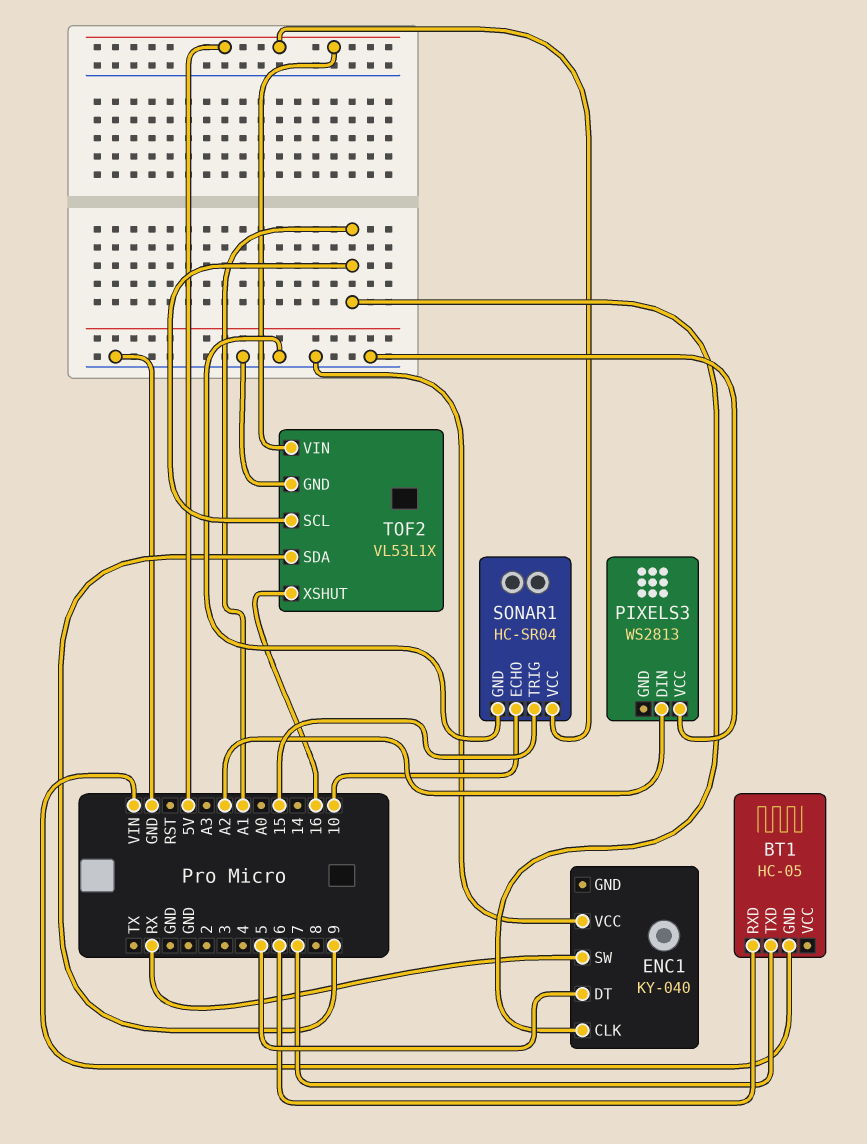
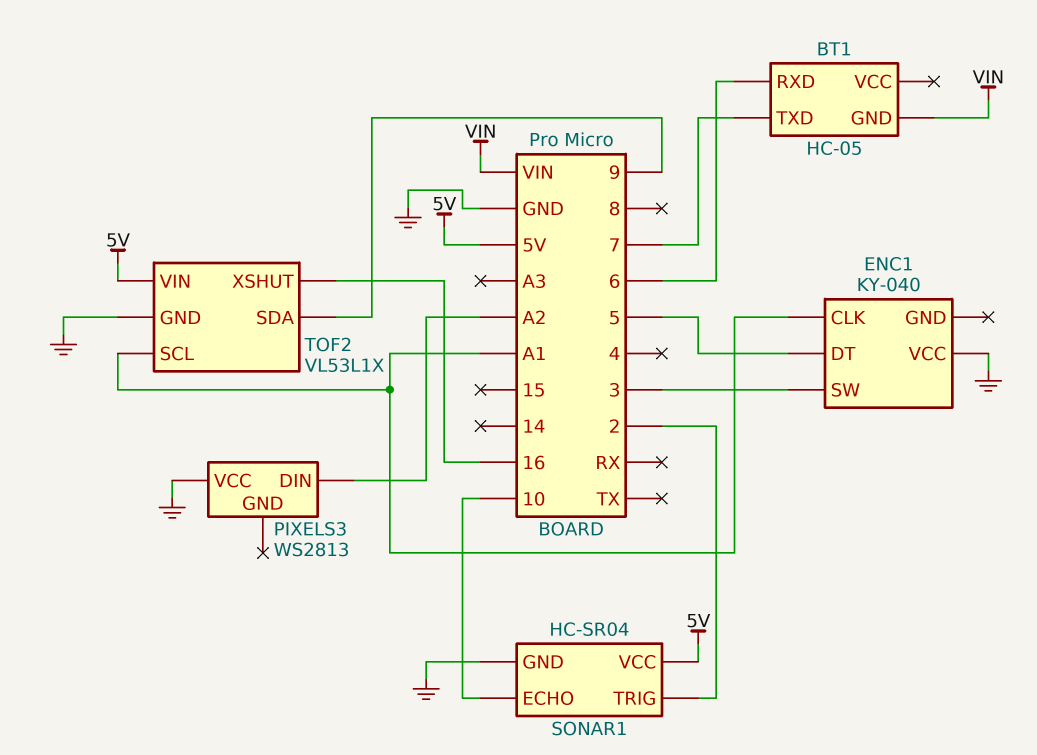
ENC1 pin SW: RX -> 3
SONAR1 pin TRIG: 15 -> 2

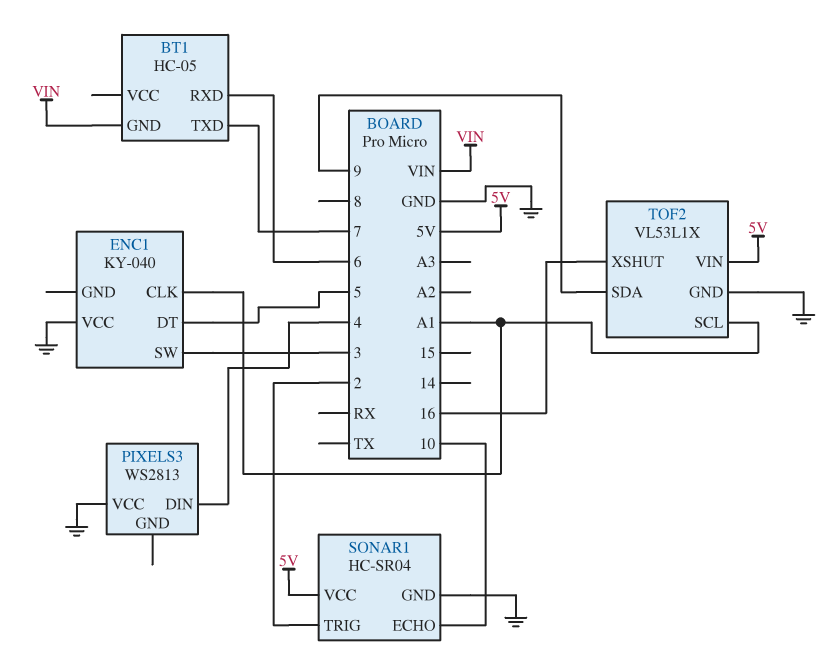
PIXELS3 pin DIN: A2 -> 4

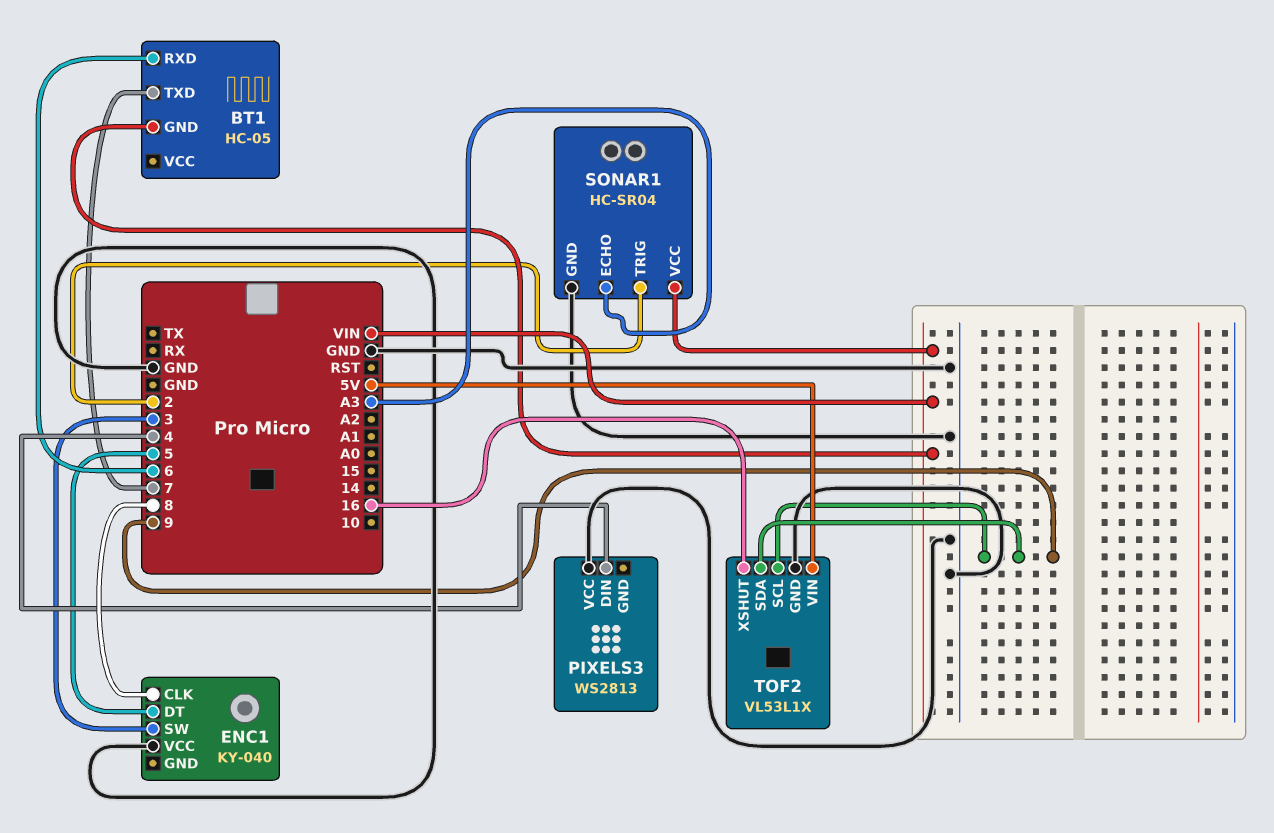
ENC1 pin CLK: A1 -> 8
SONAR1 pin ECHO: 10 -> A3
SONAR1 pin VCC: 5V -> VIN
TOF2 pin SCL: A1 -> 9

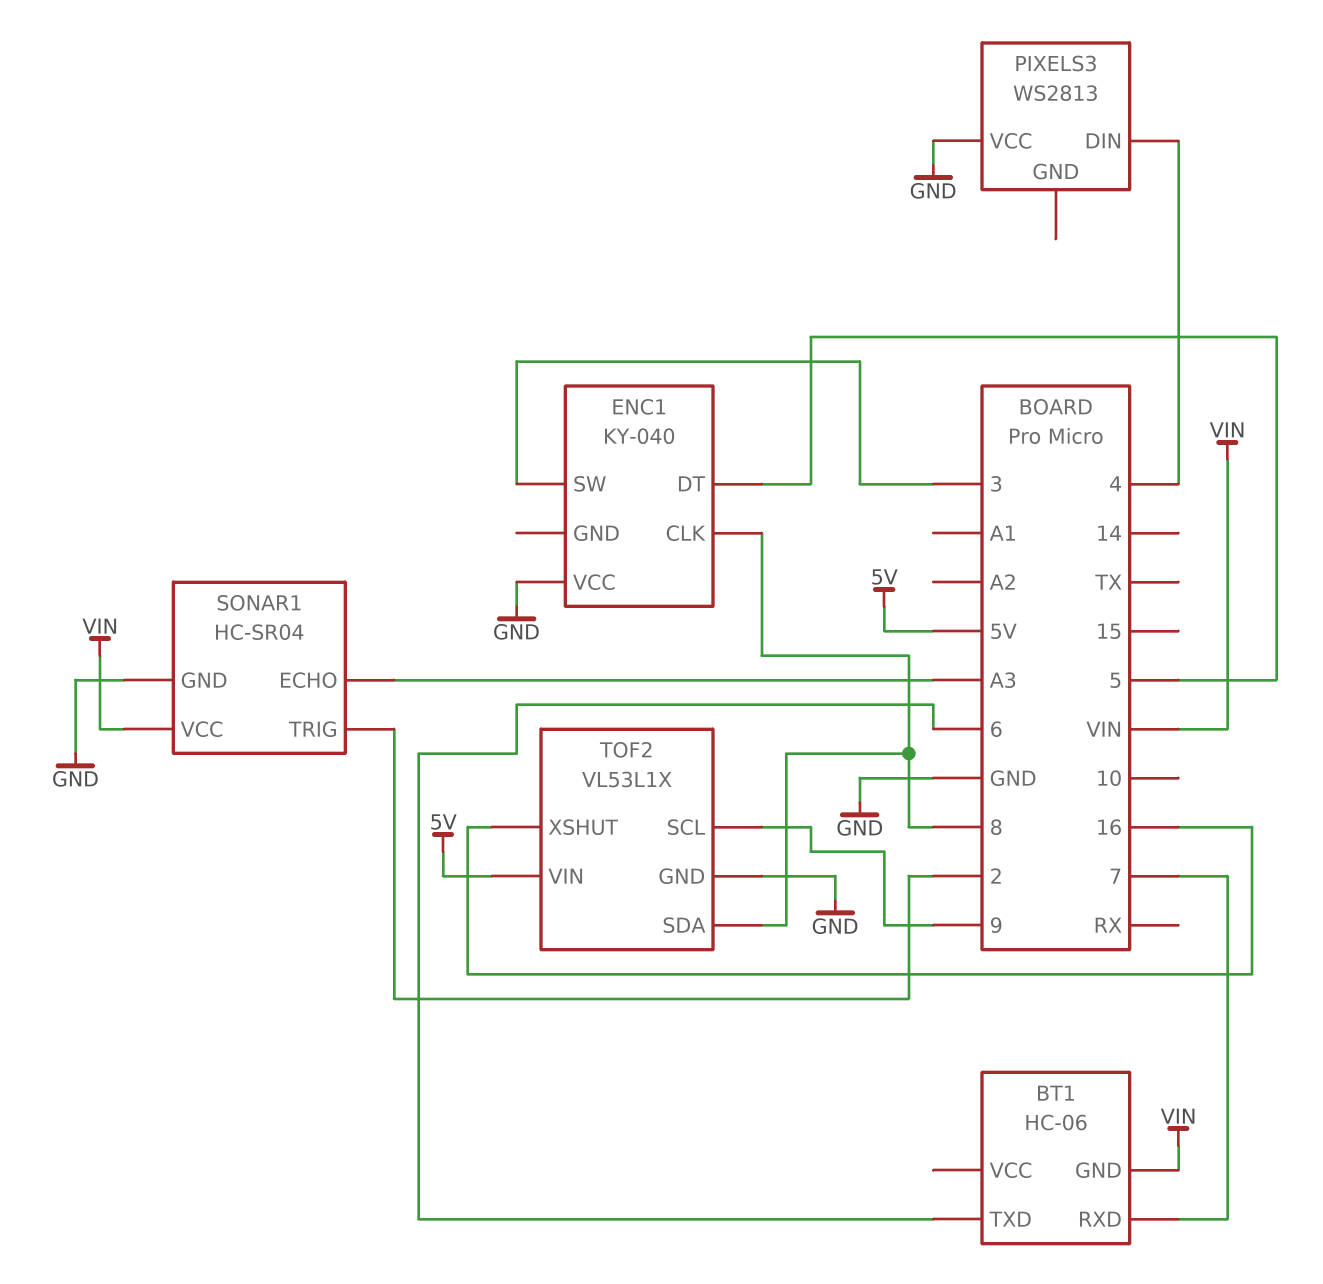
BT1: HC-05 -> HC-06
BT1 pin RXD: 6 -> 7
BT1 pin TXD: 7 -> 6
TOF2 pin SDA: 9 -> 8

